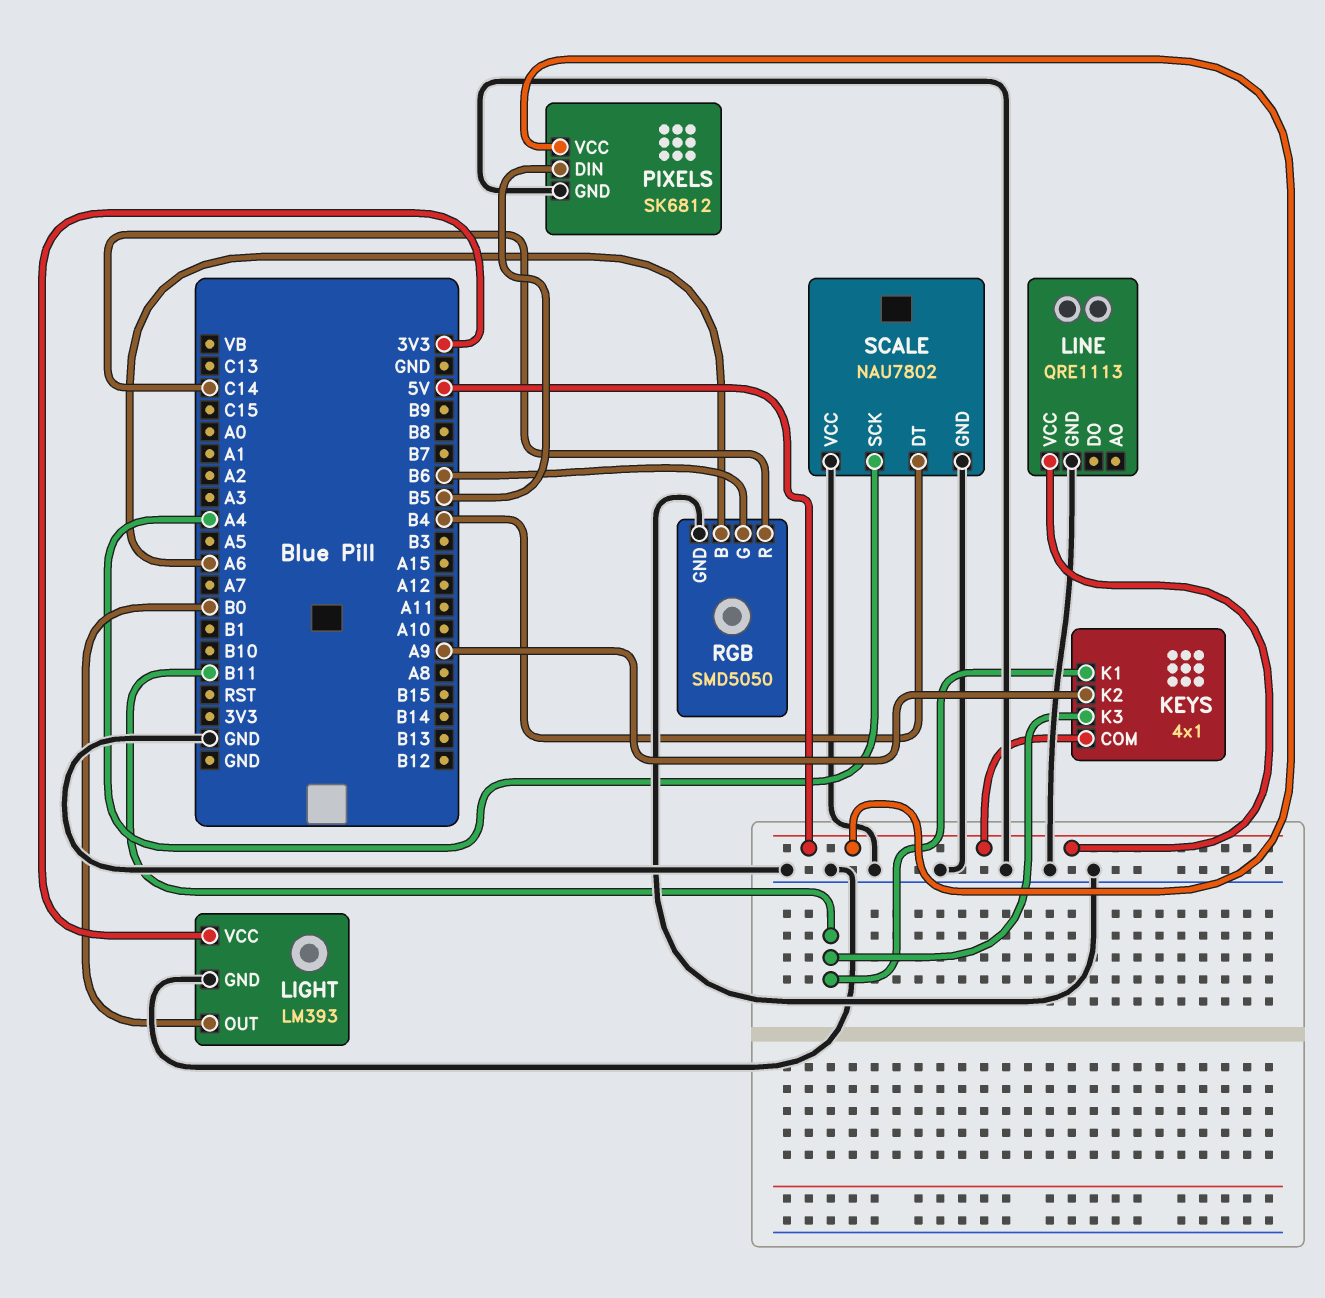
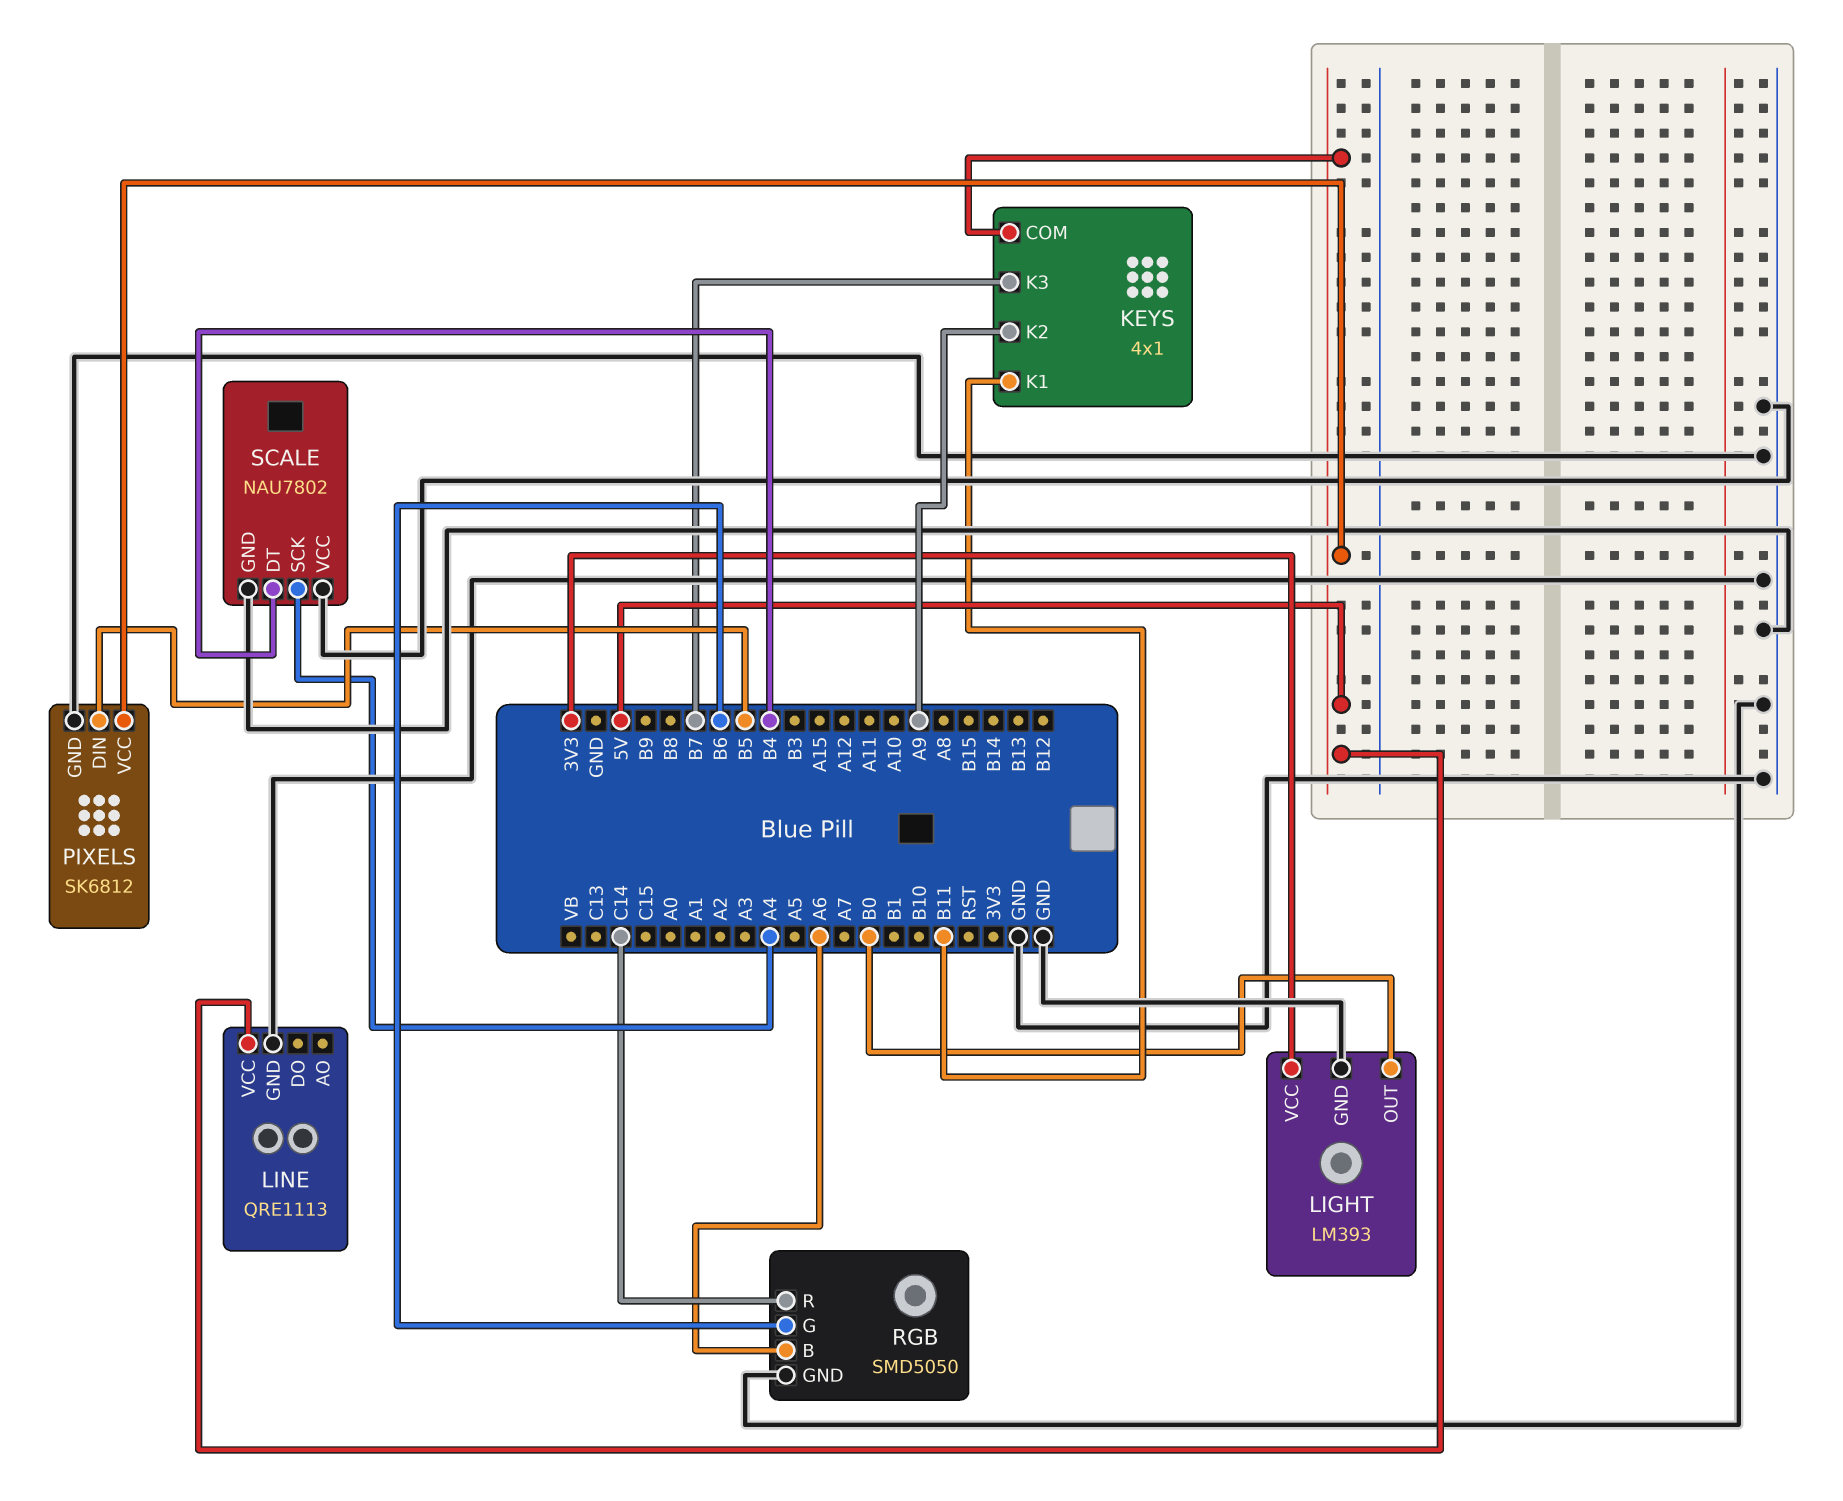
KEYS pin K3: B11 -> B7

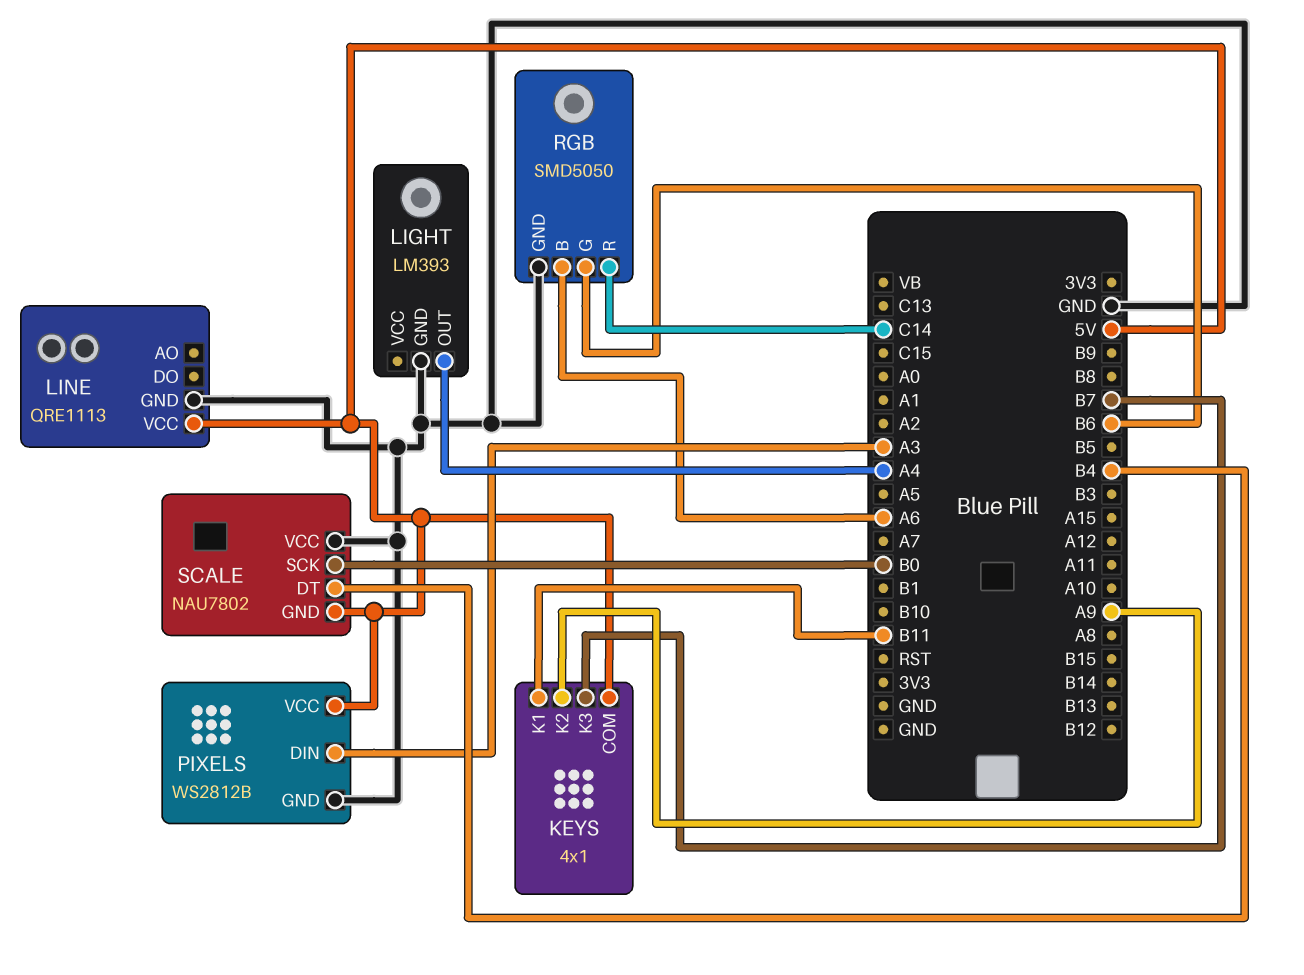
LIGHT pin OUT: B0 -> A4
LIGHT pin VCC: 3V3 -> none
PIXELS: SK6812 -> WS2812B
PIXELS pin DIN: B5 -> A3
SCALE pin GND: GND -> 5V
SCALE pin SCK: A4 -> B0

